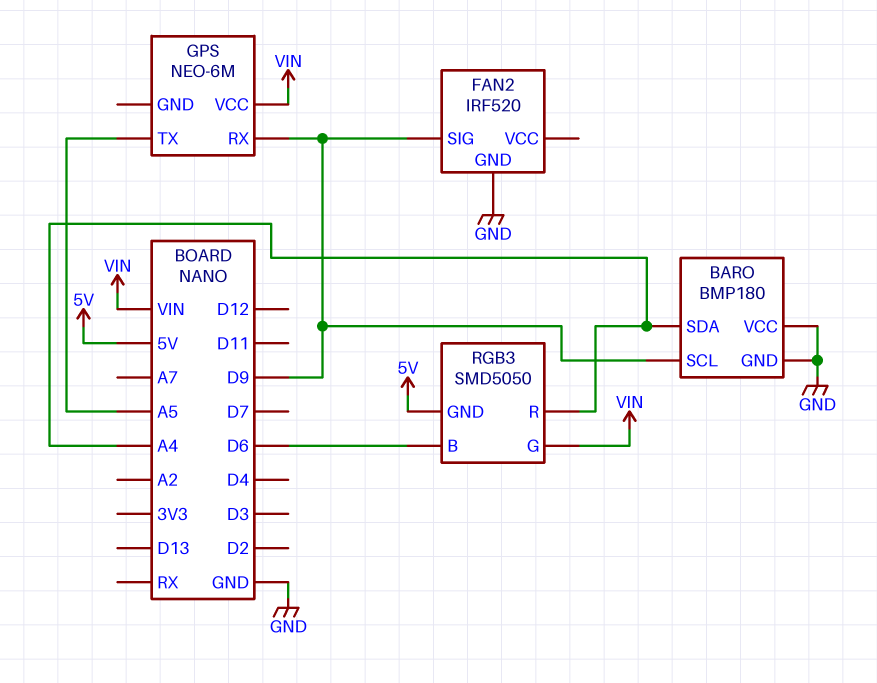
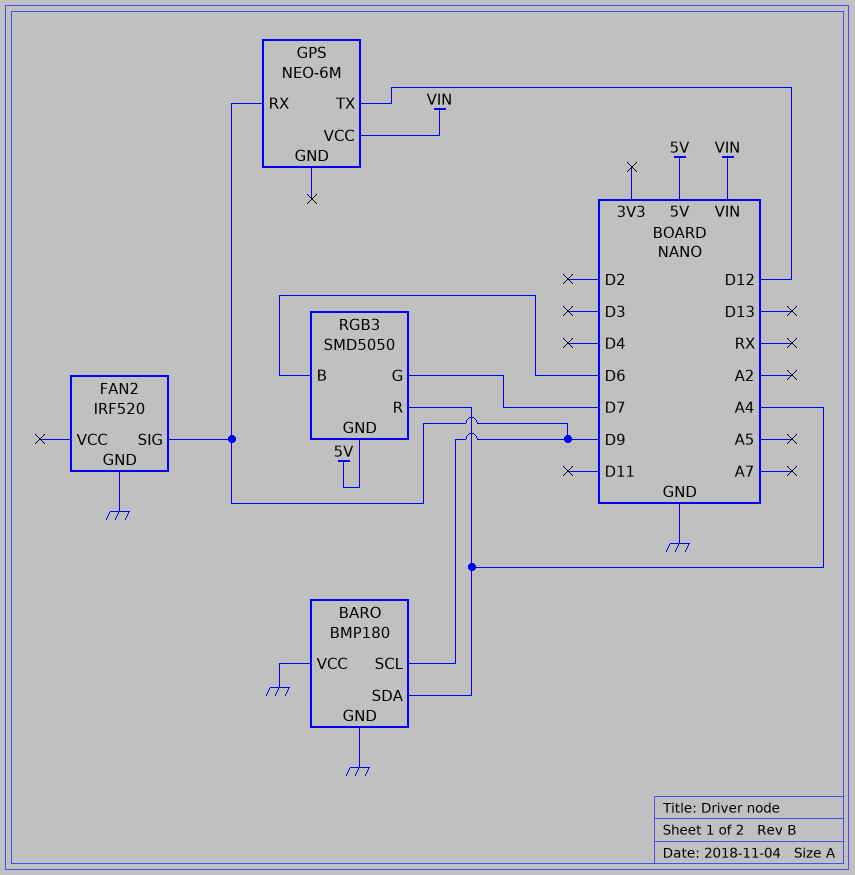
GPS pin TX: A5 -> D12
RGB3 pin G: VIN -> D7

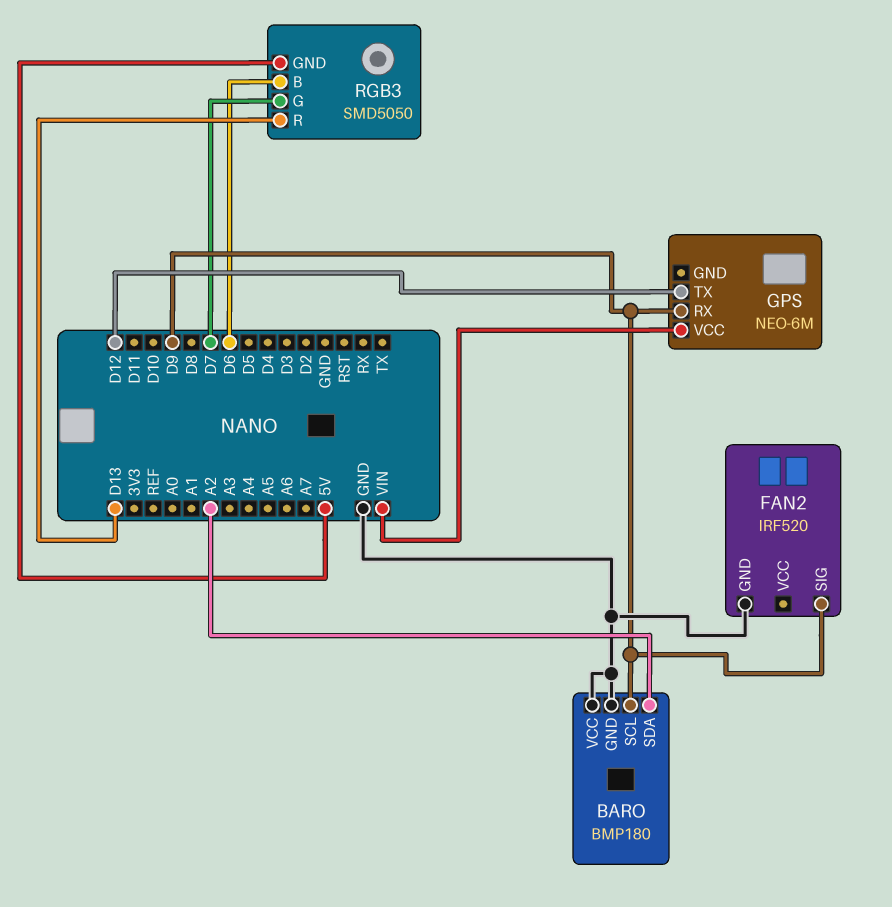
BARO pin SDA: A4 -> A2
RGB3 pin R: A4 -> D13

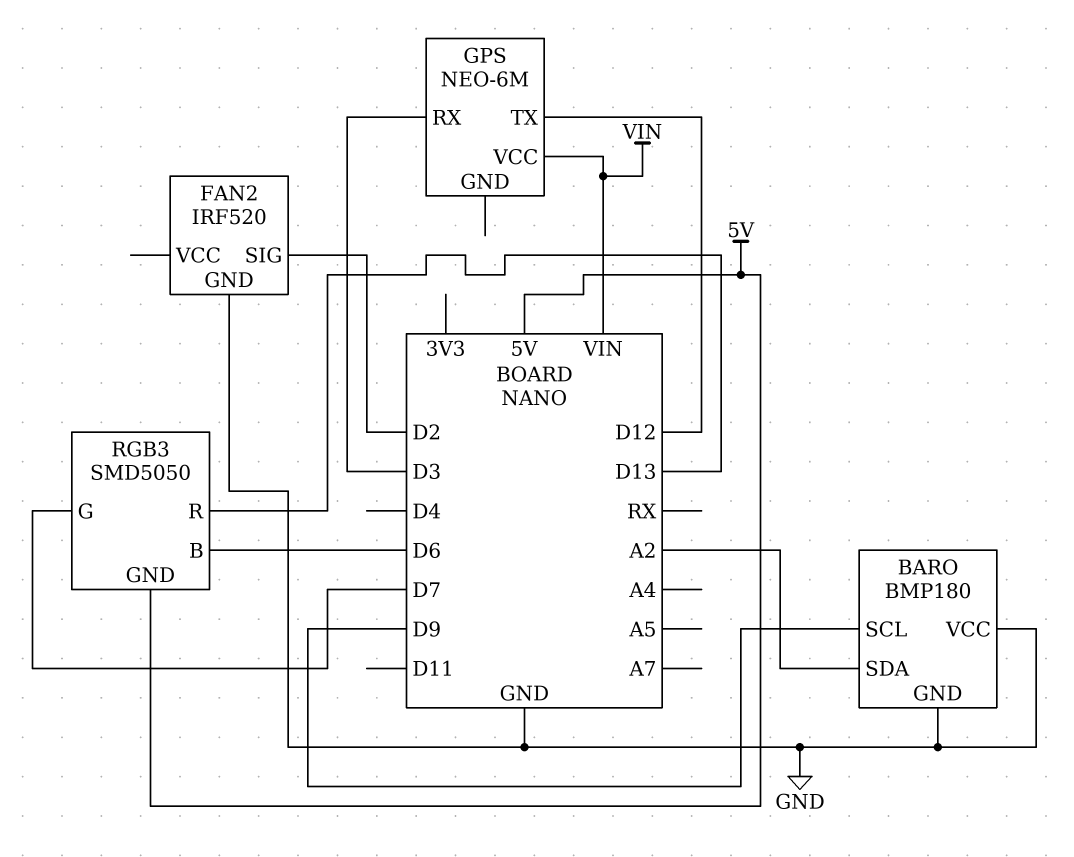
FAN2 pin SIG: D9 -> D2
GPS pin RX: D9 -> D3

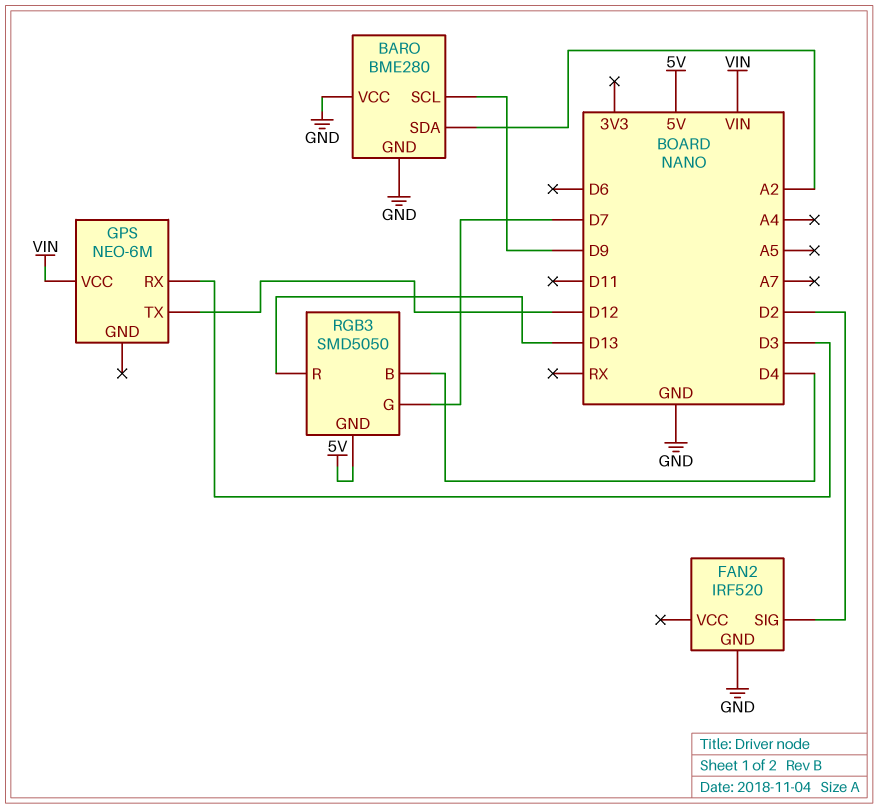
BARO: BMP180 -> BME280
RGB3 pin B: D6 -> D4

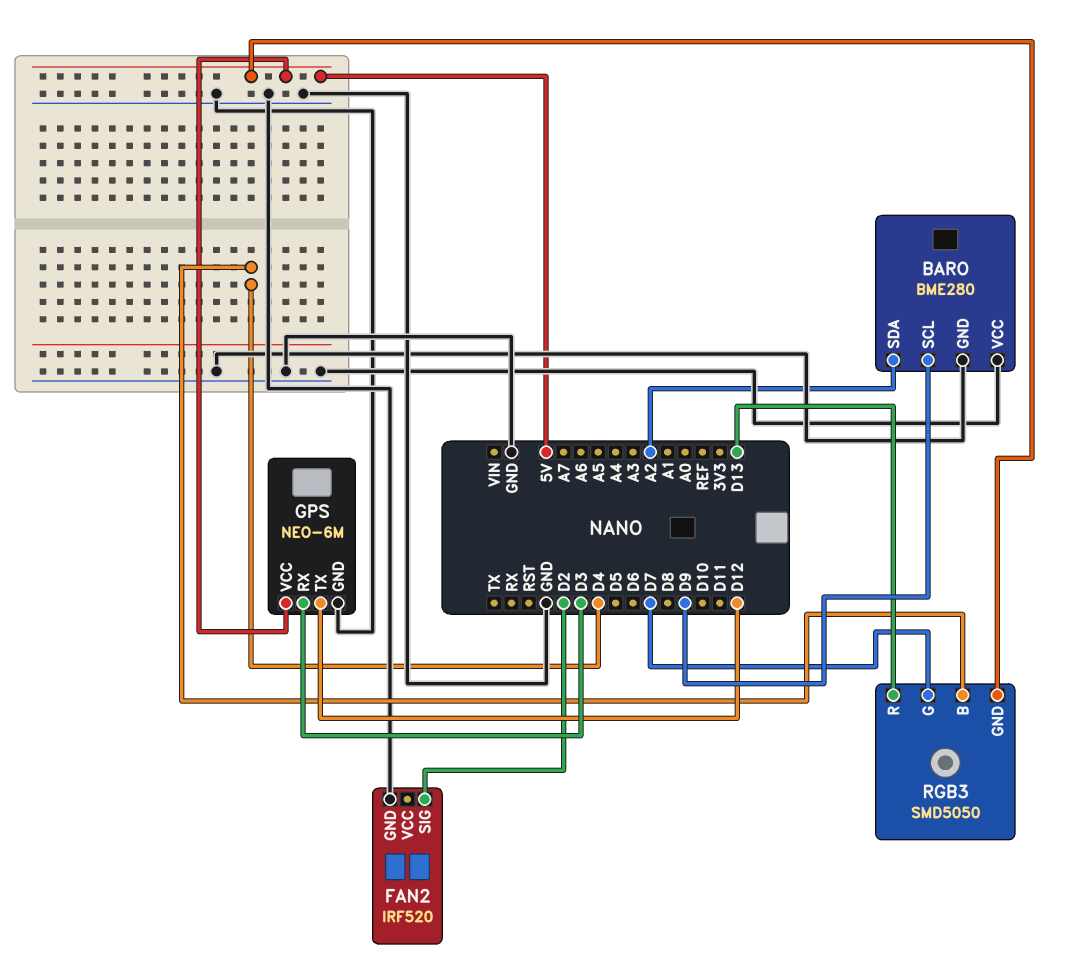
GPS pin GND: none -> GND
GPS pin VCC: VIN -> 5V

